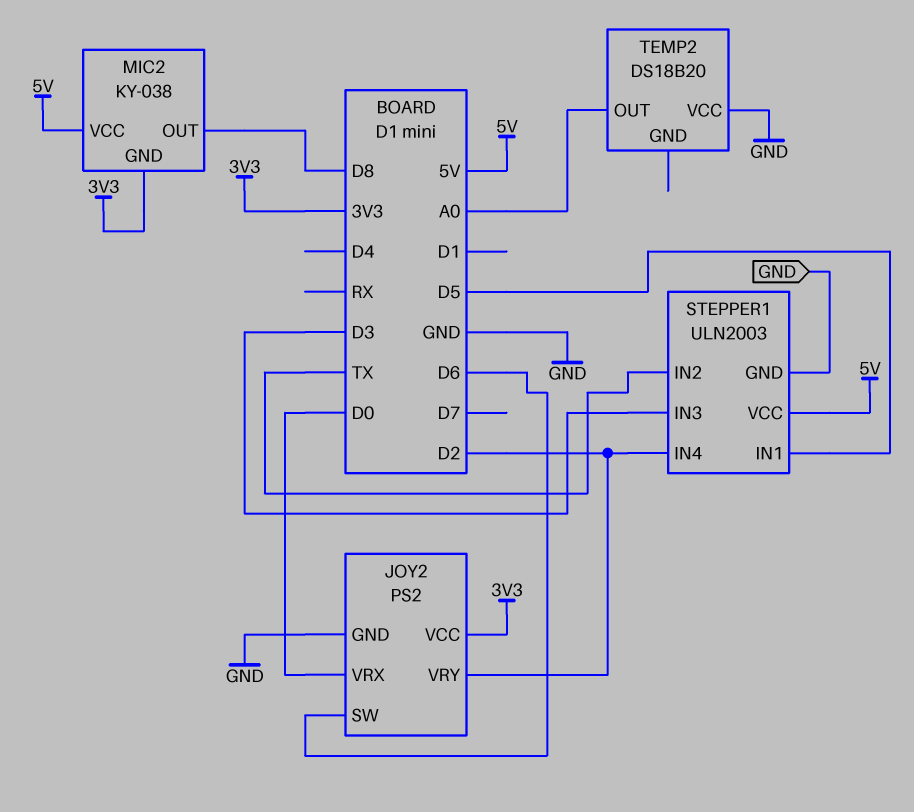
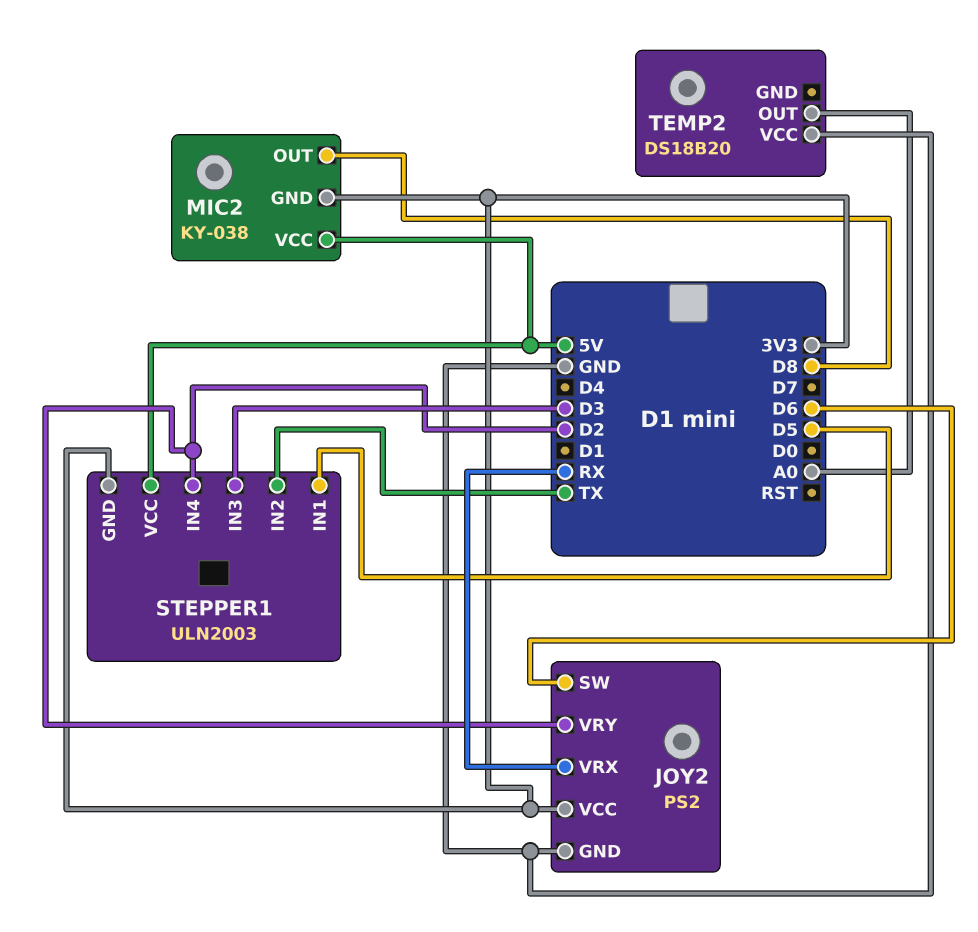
JOY2 pin VRX: D0 -> RX
STEPPER1 pin GND: GND -> 3V3

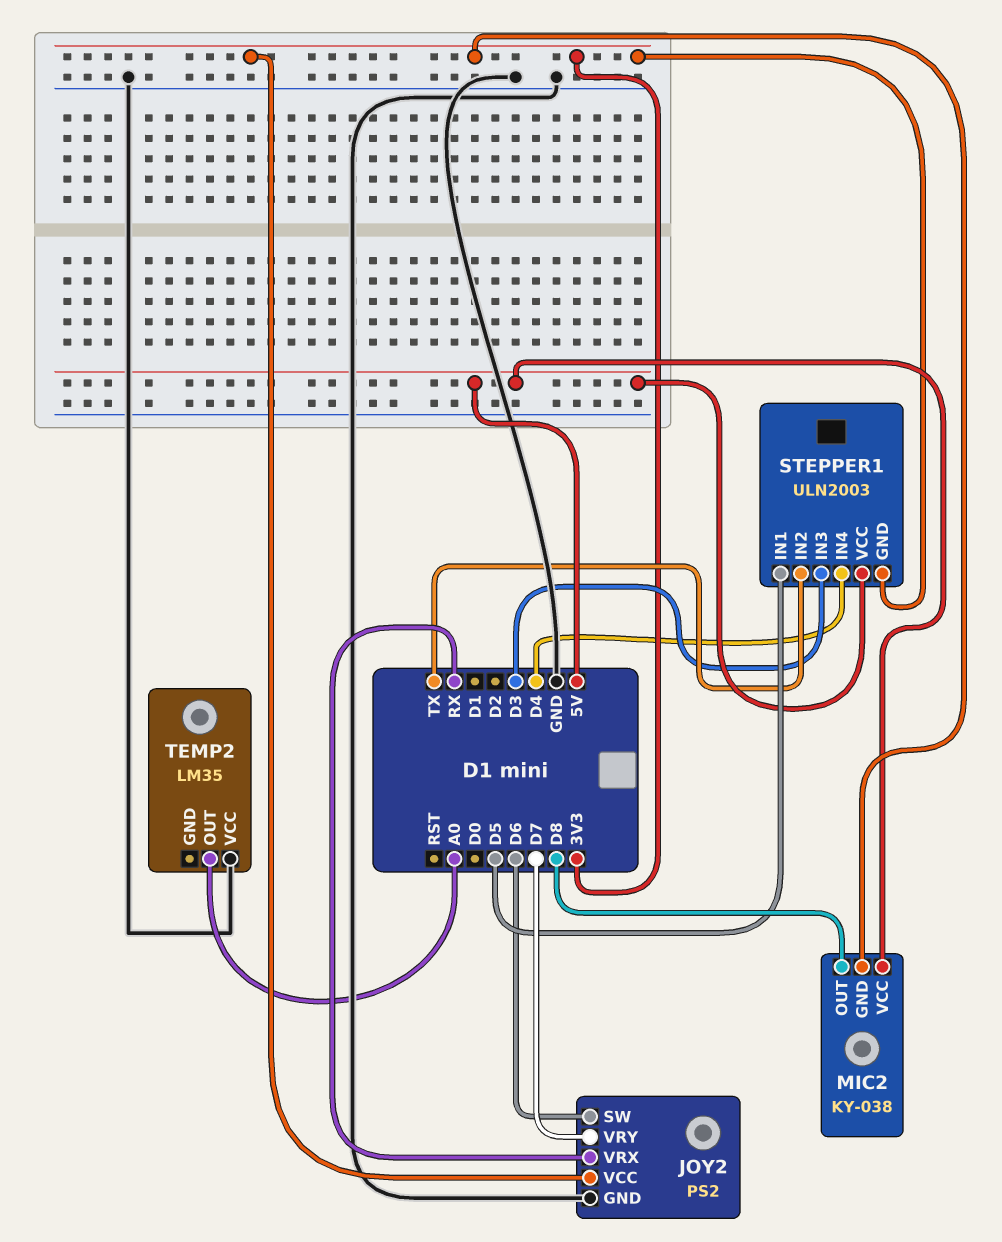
JOY2 pin VRY: D2 -> D7
STEPPER1 pin IN4: D2 -> D4
TEMP2: DS18B20 -> LM35

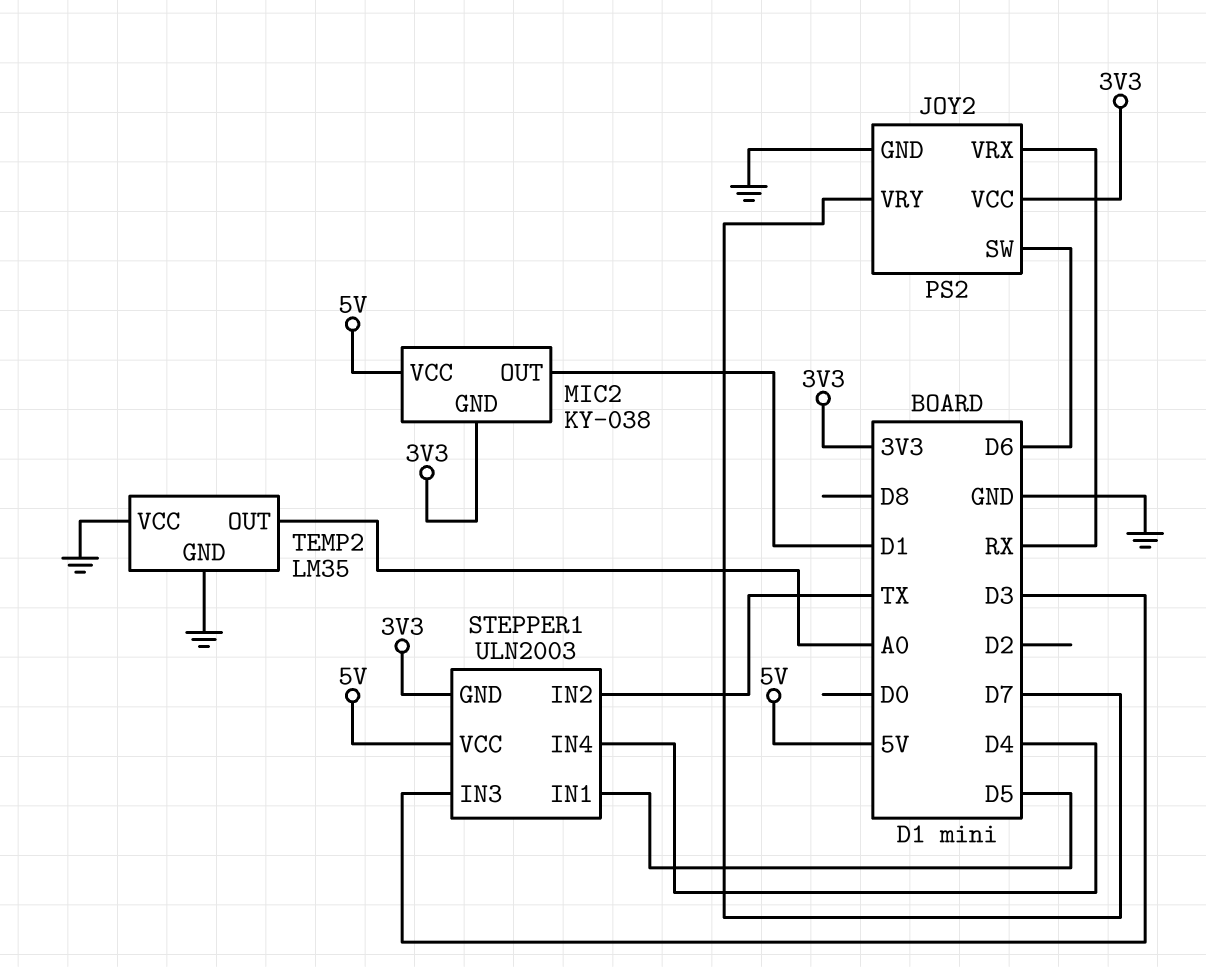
MIC2 pin OUT: D8 -> D1
TEMP2 pin GND: none -> GND

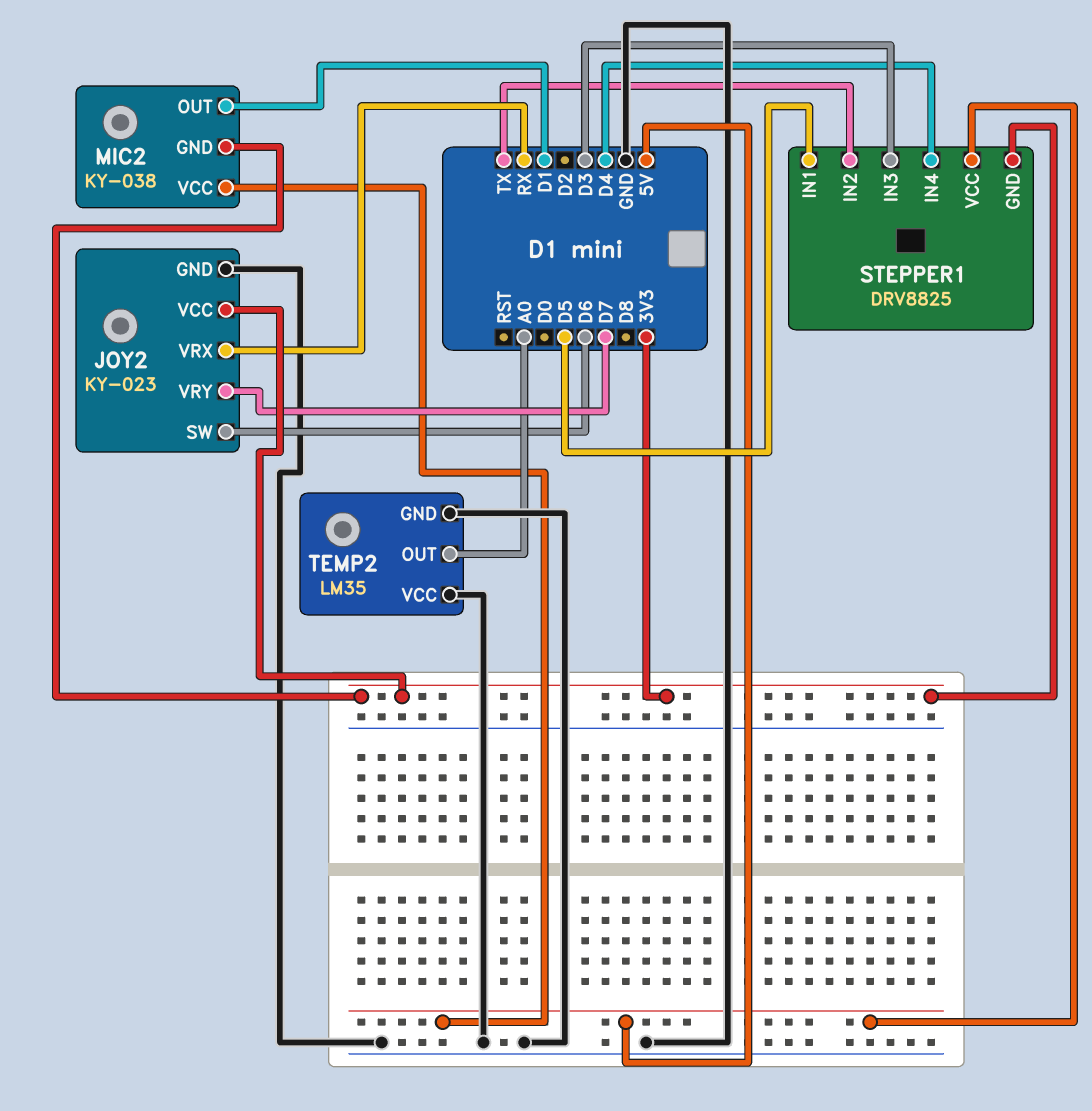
JOY2: PS2 -> KY-023
STEPPER1: ULN2003 -> DRV8825

